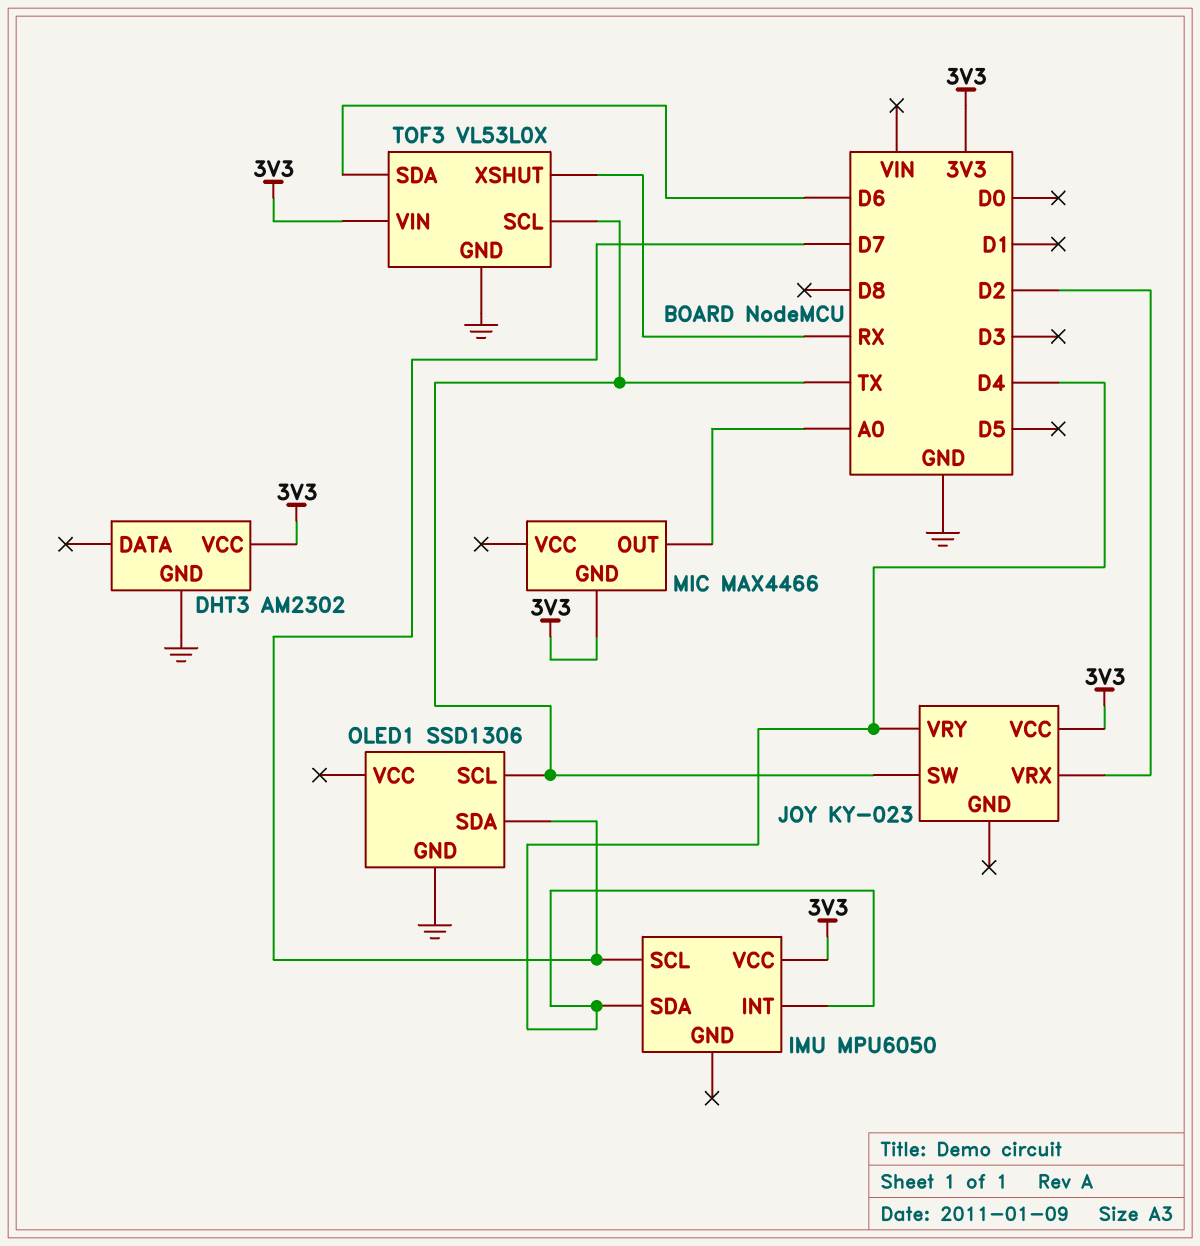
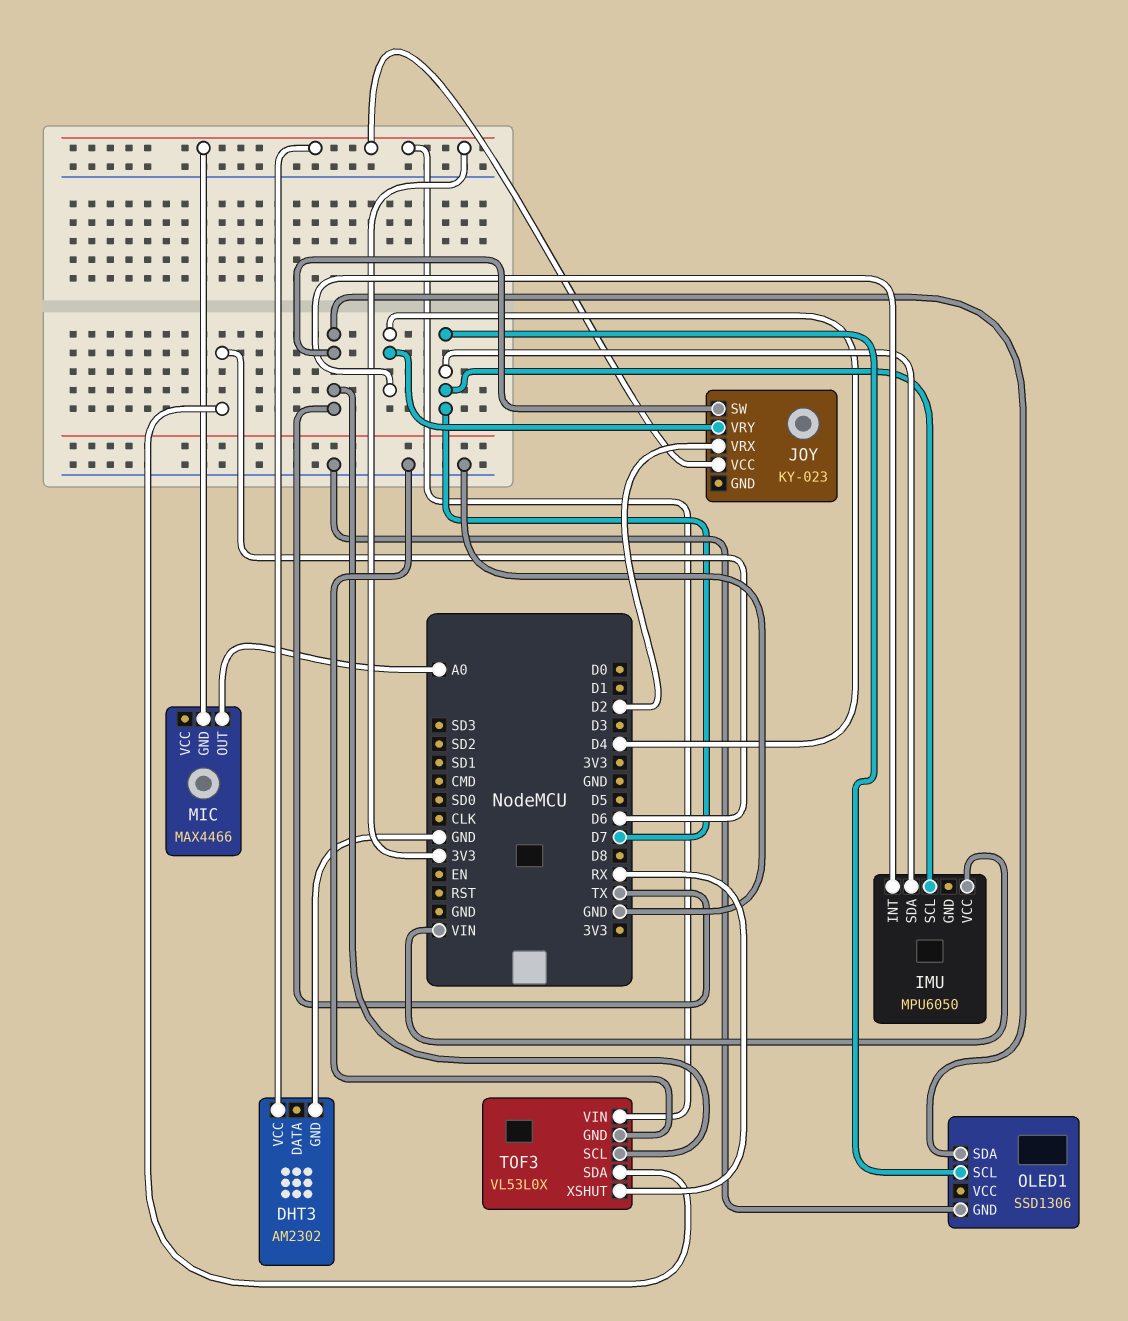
IMU pin SDA: D4 -> D7
IMU pin VCC: 3V3 -> VIN
OLED1 pin SCL: TX -> D7
OLED1 pin SDA: D7 -> TX

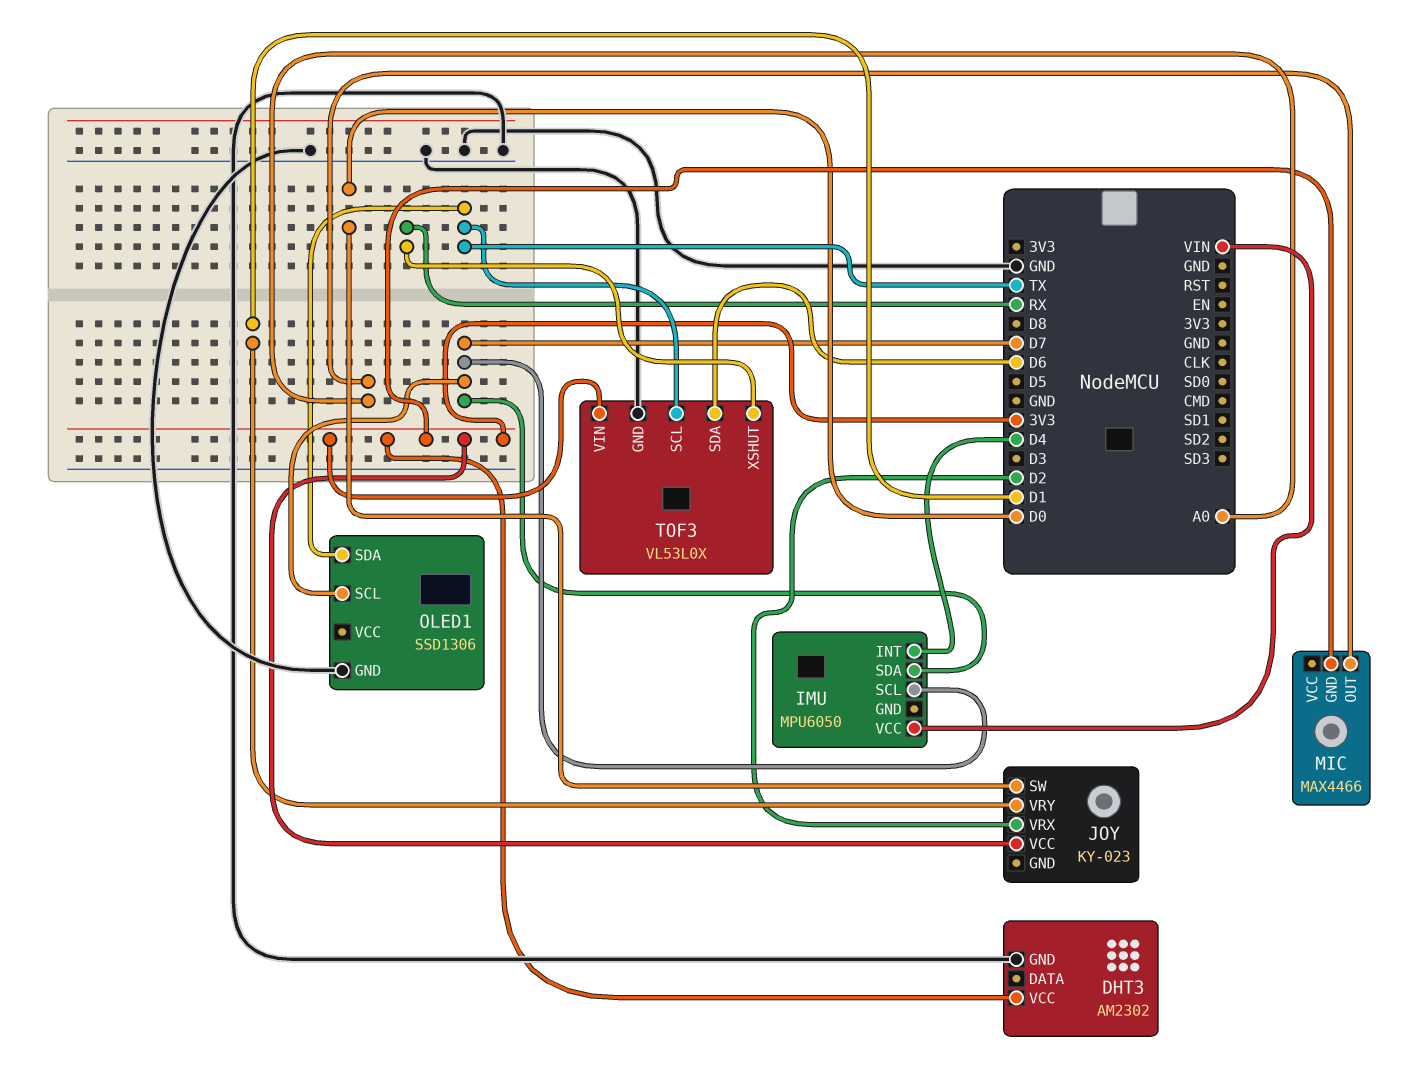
JOY pin SW: TX -> D0
JOY pin VRY: D4 -> D1

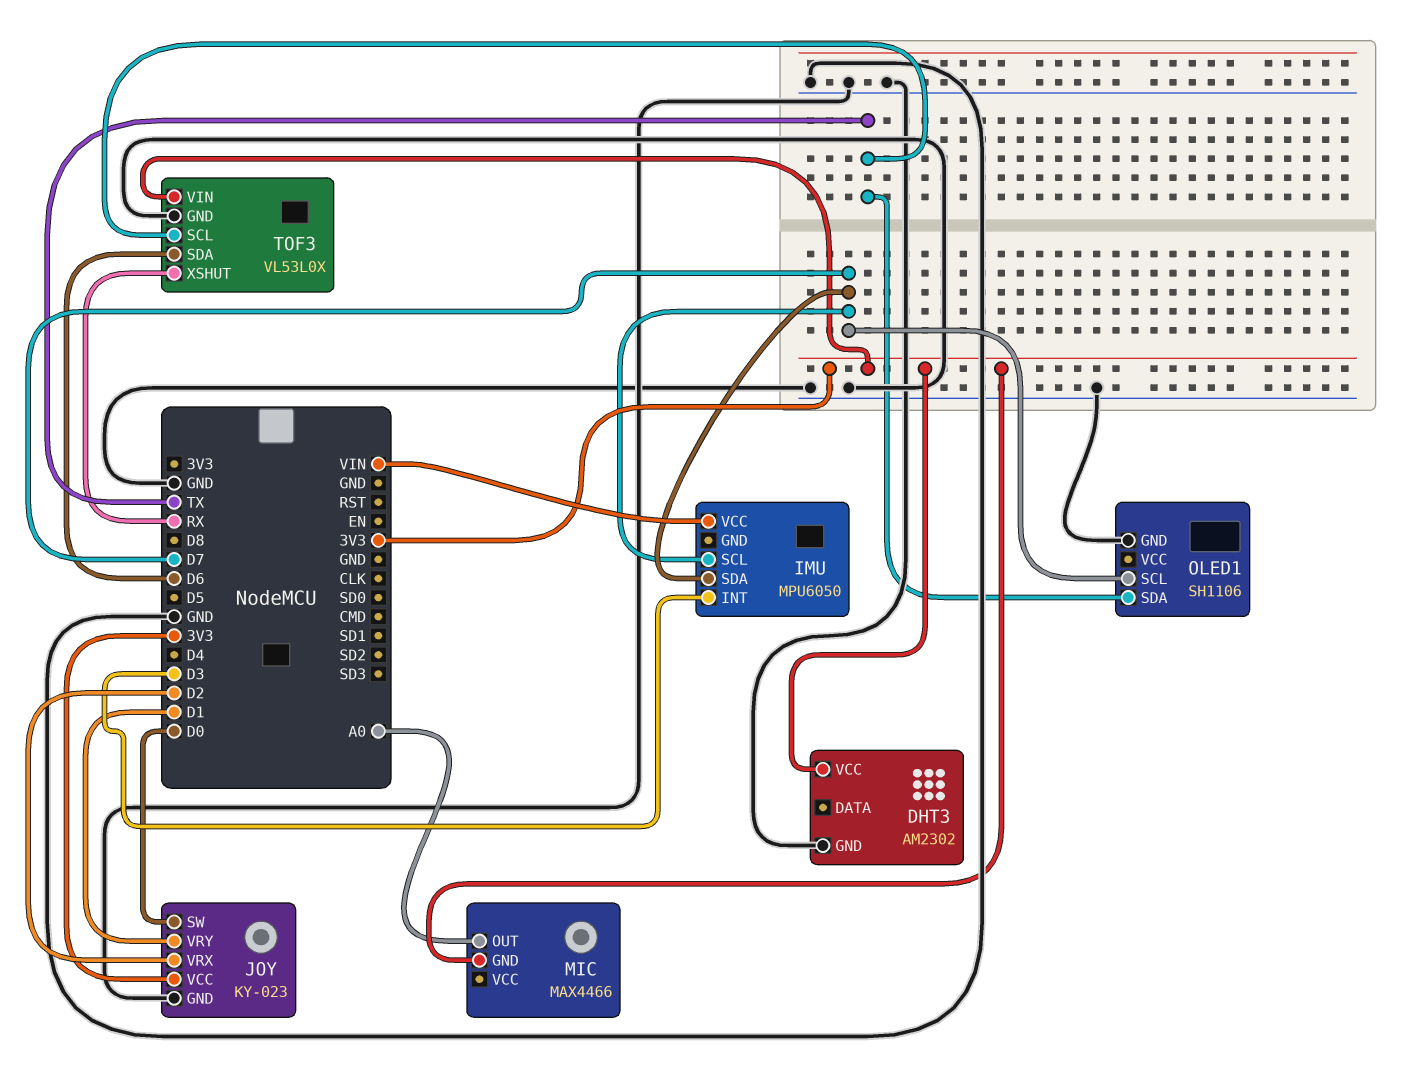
IMU pin INT: D4 -> D3
JOY pin GND: none -> GND
OLED1: SSD1306 -> SH1106

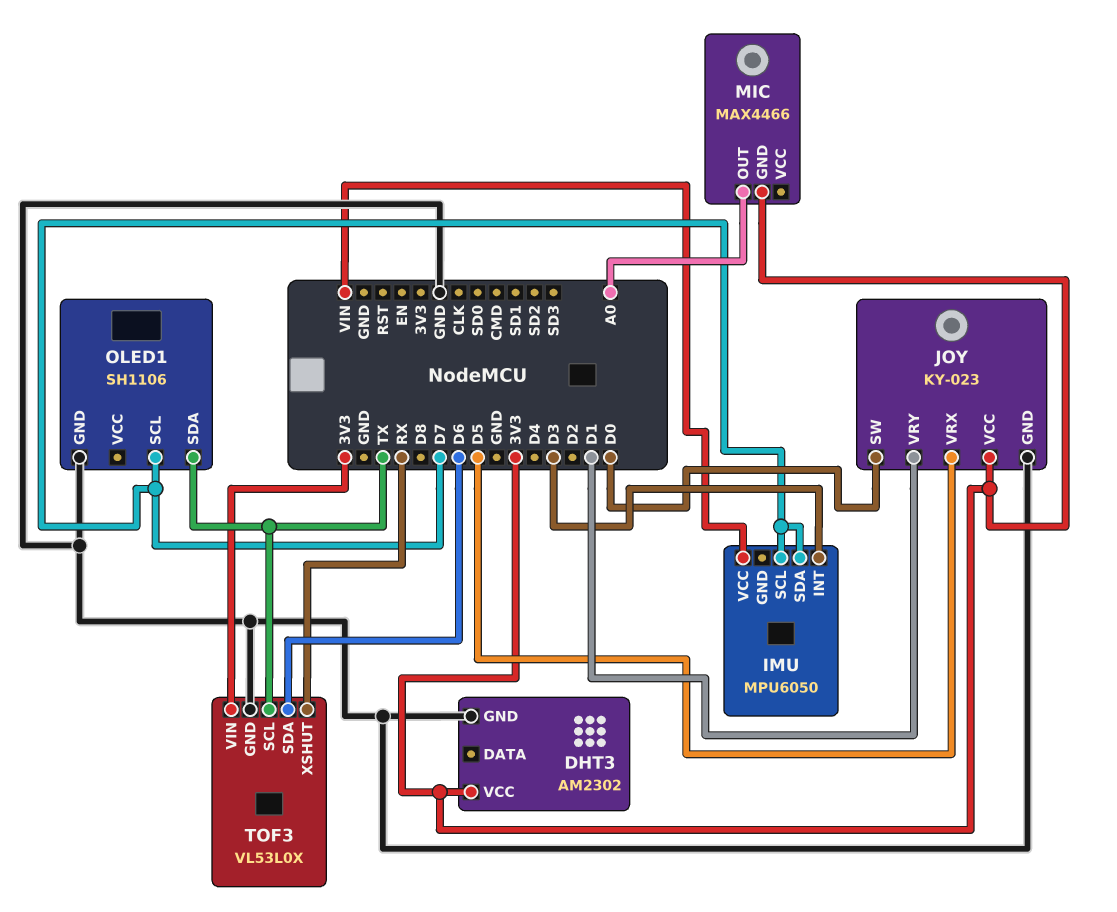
JOY pin VRX: D2 -> D5

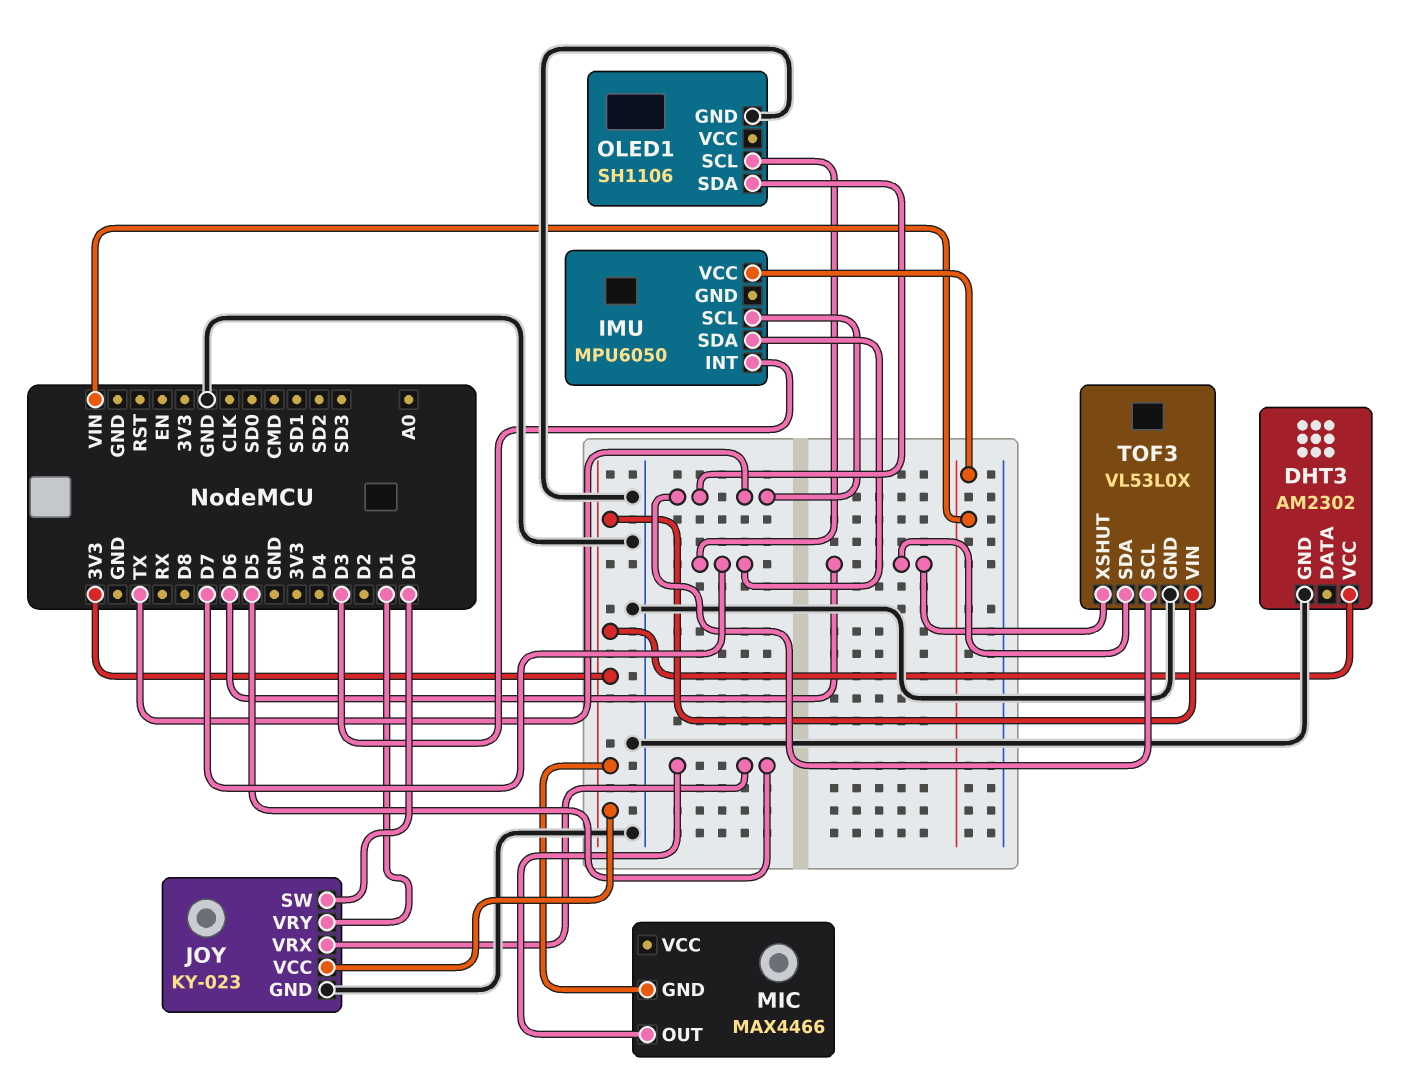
IMU pin SCL: D7 -> TX
MIC pin OUT: A0 -> D5
TOF3 pin XSHUT: RX -> D6

